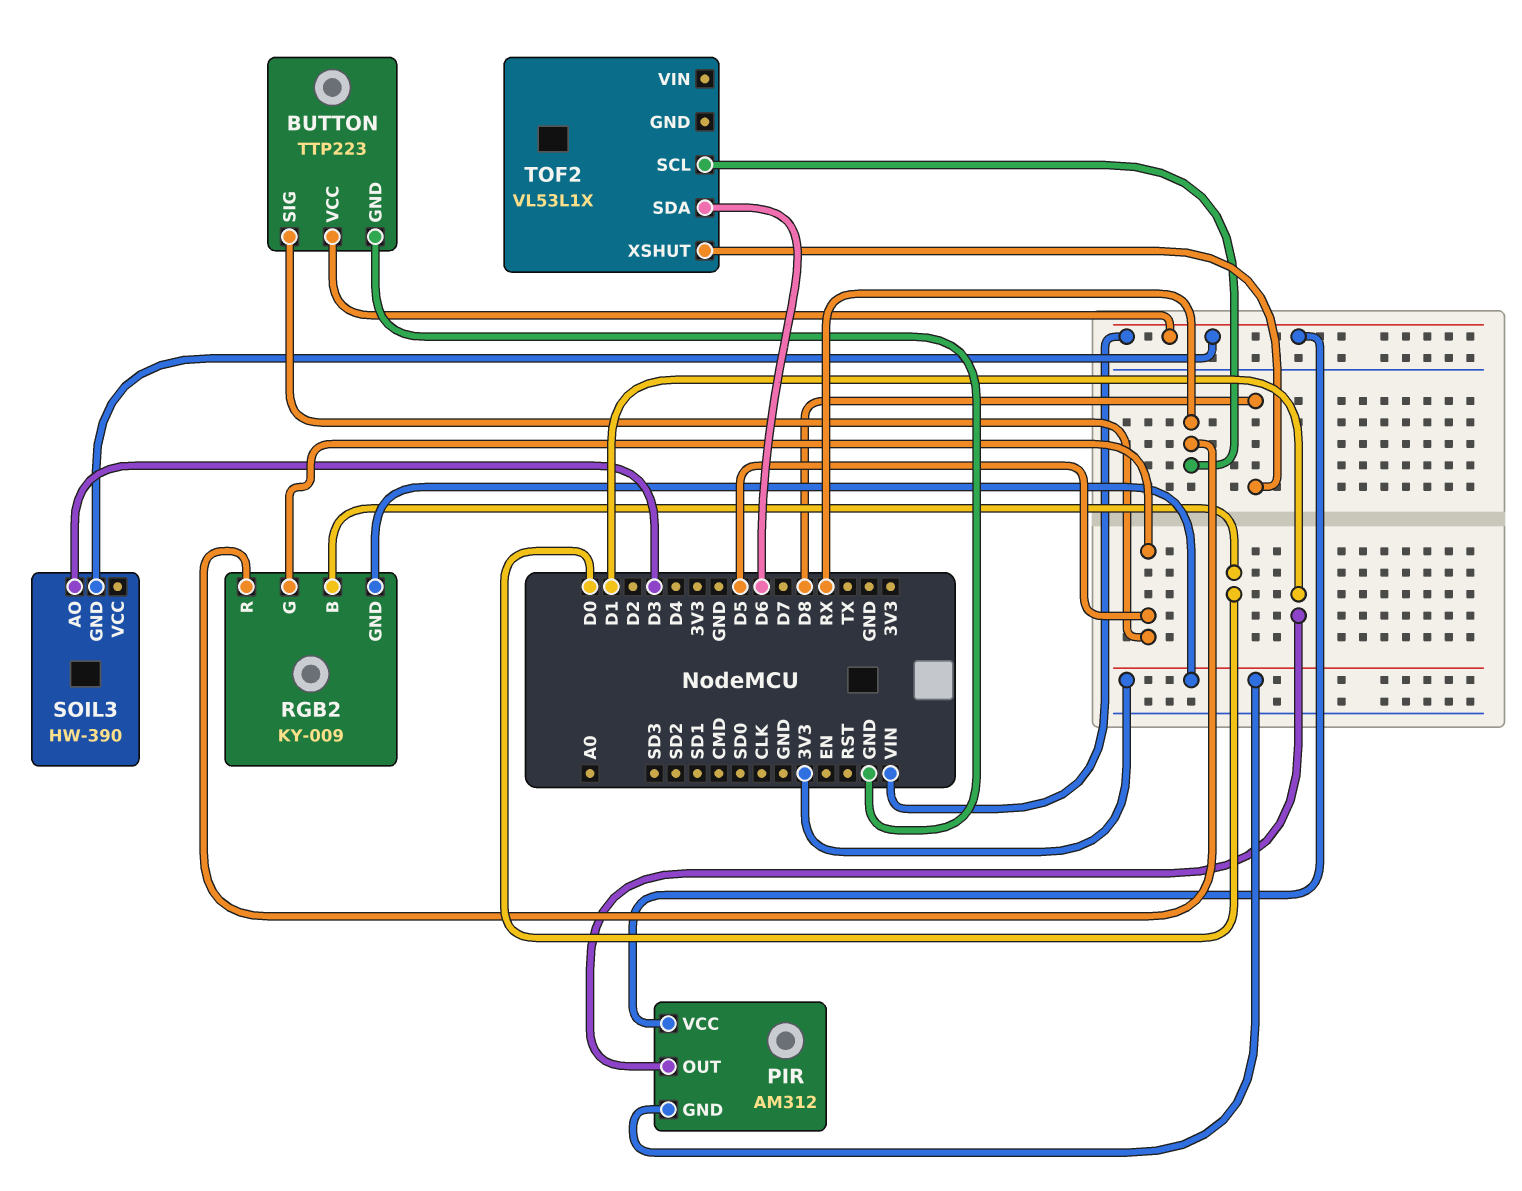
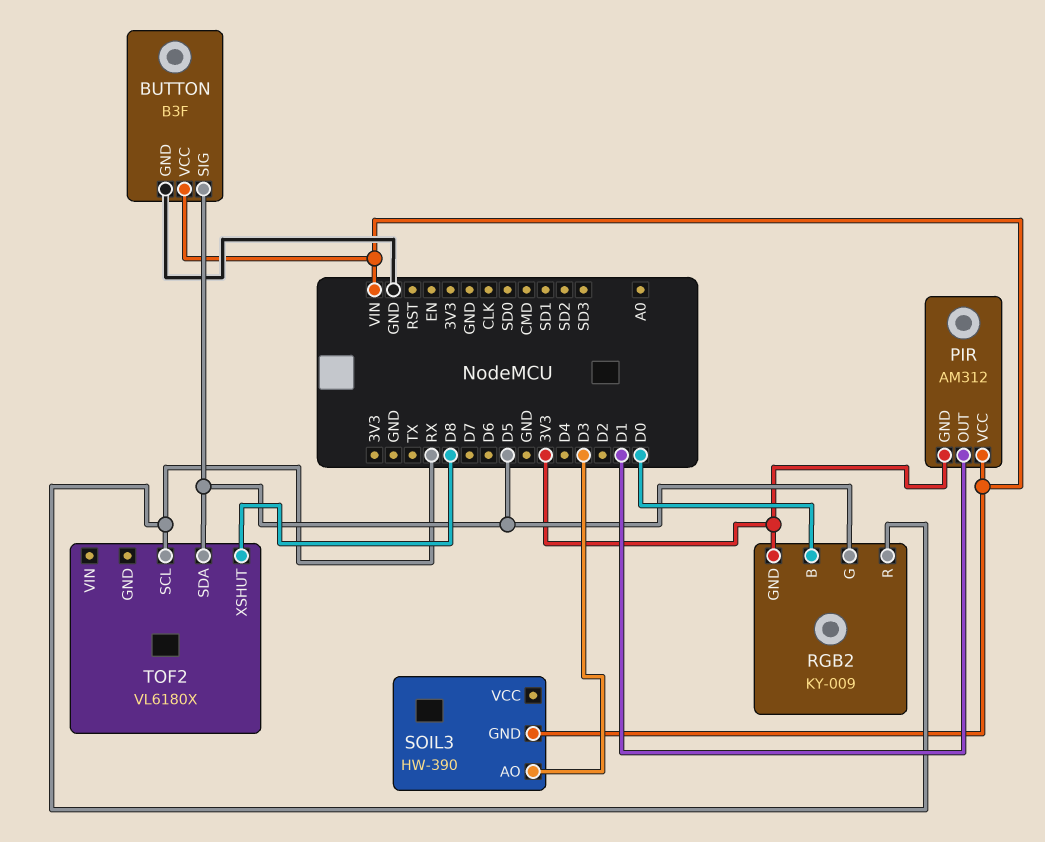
BUTTON: TTP223 -> B3F
TOF2: VL53L1X -> VL6180X
TOF2 pin SDA: D6 -> D5

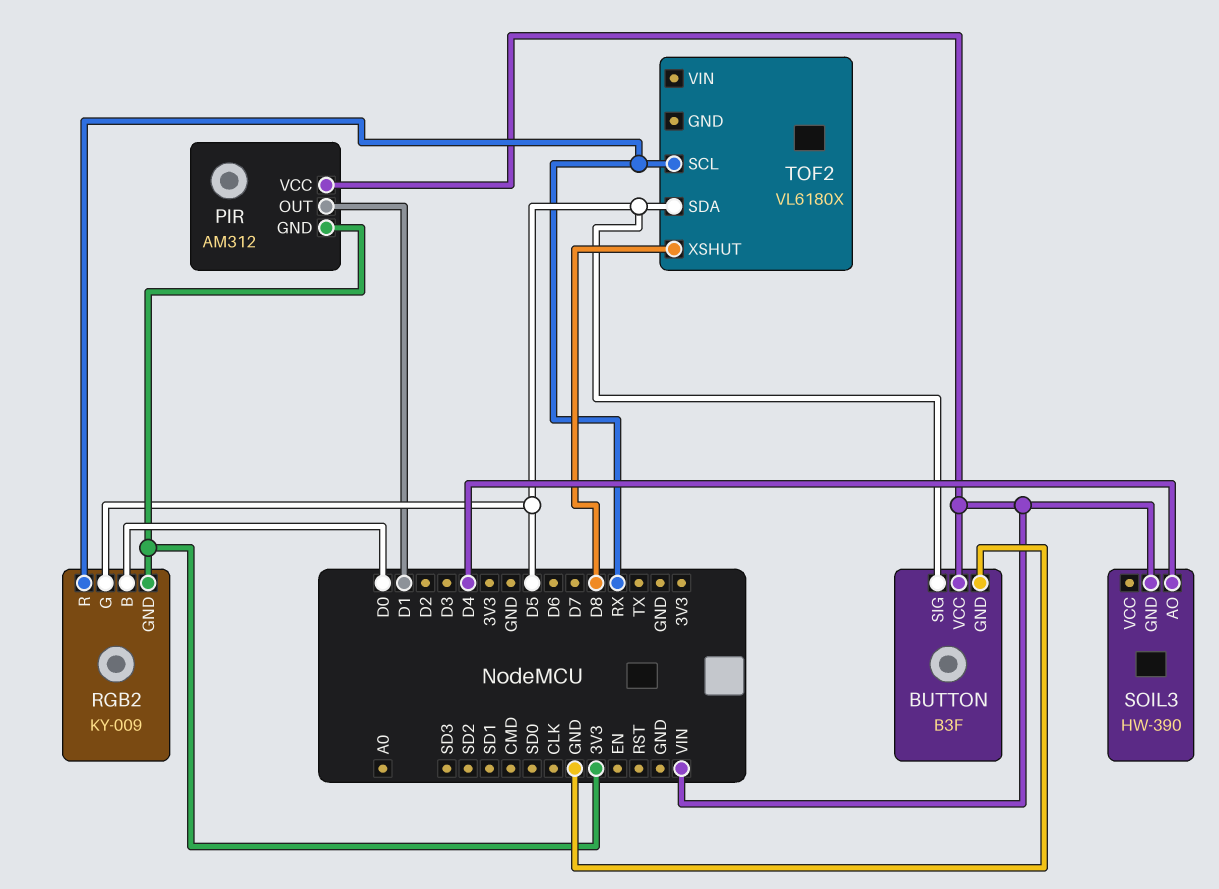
SOIL3 pin AO: D3 -> D4

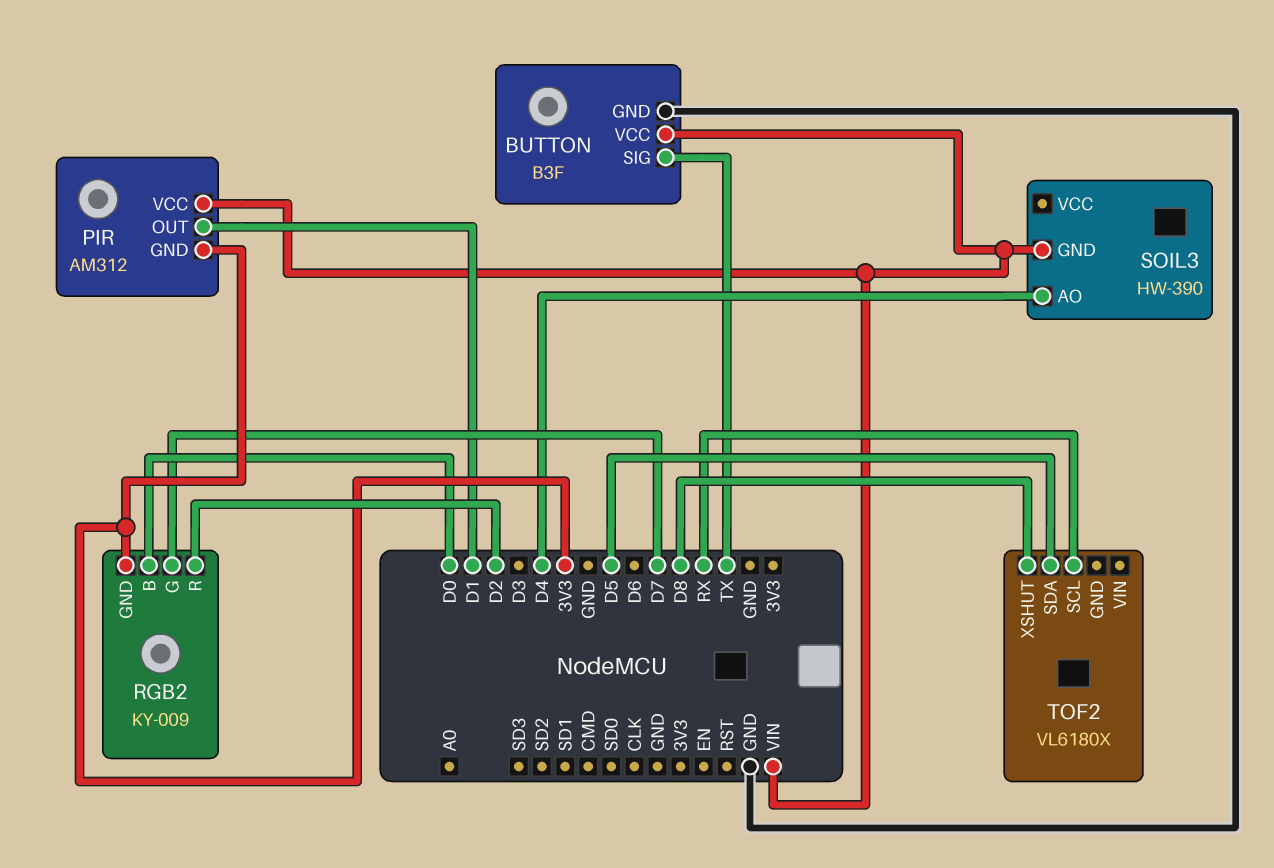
BUTTON pin SIG: D5 -> TX
RGB2 pin G: D5 -> D7
RGB2 pin R: RX -> D2

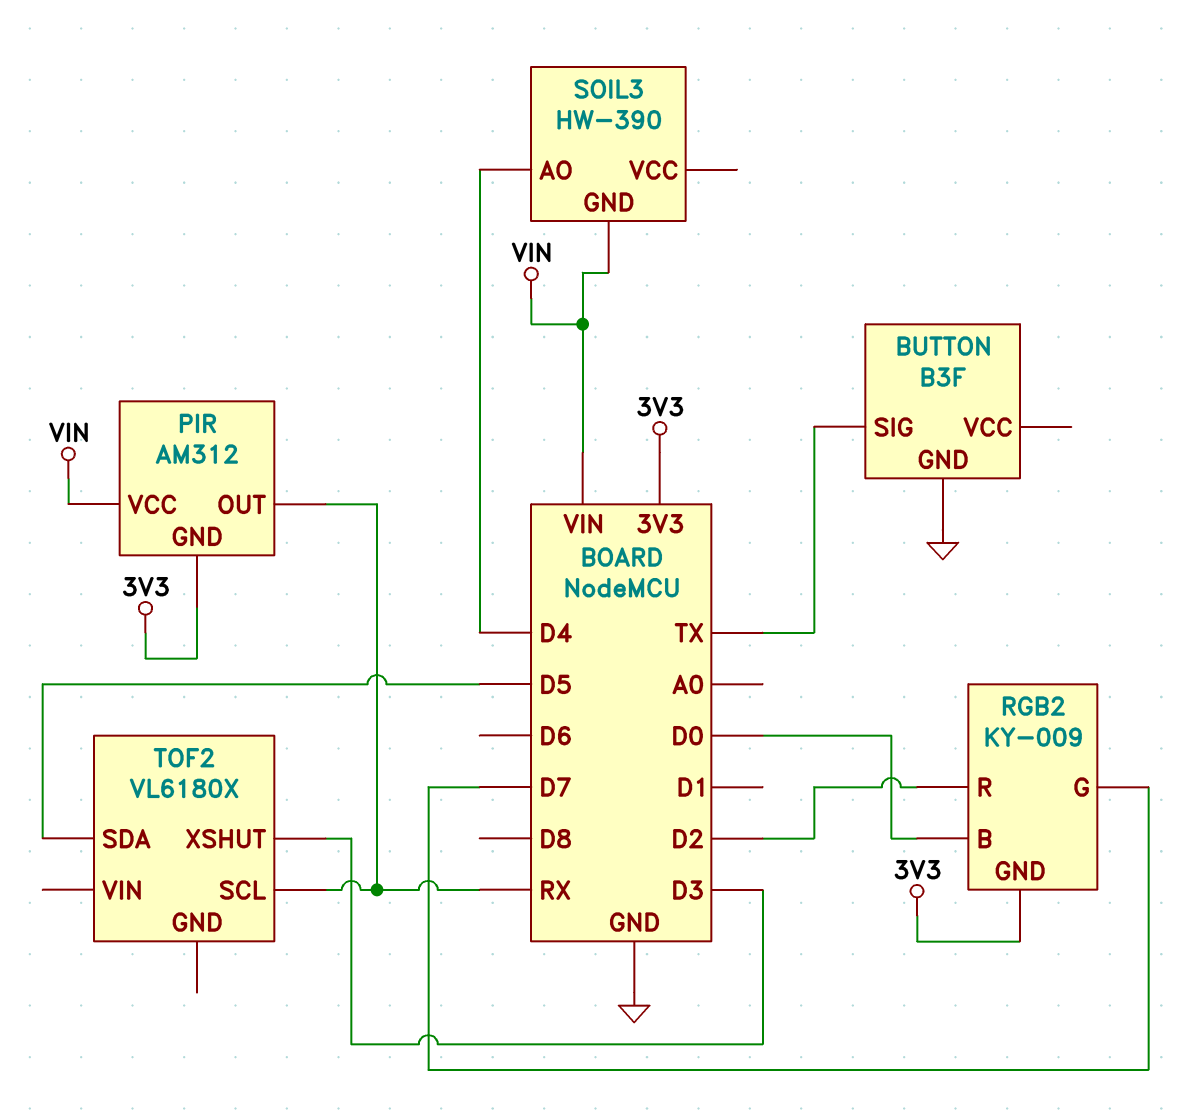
BUTTON pin VCC: VIN -> none
PIR pin OUT: D1 -> RX
TOF2 pin XSHUT: D8 -> D3

